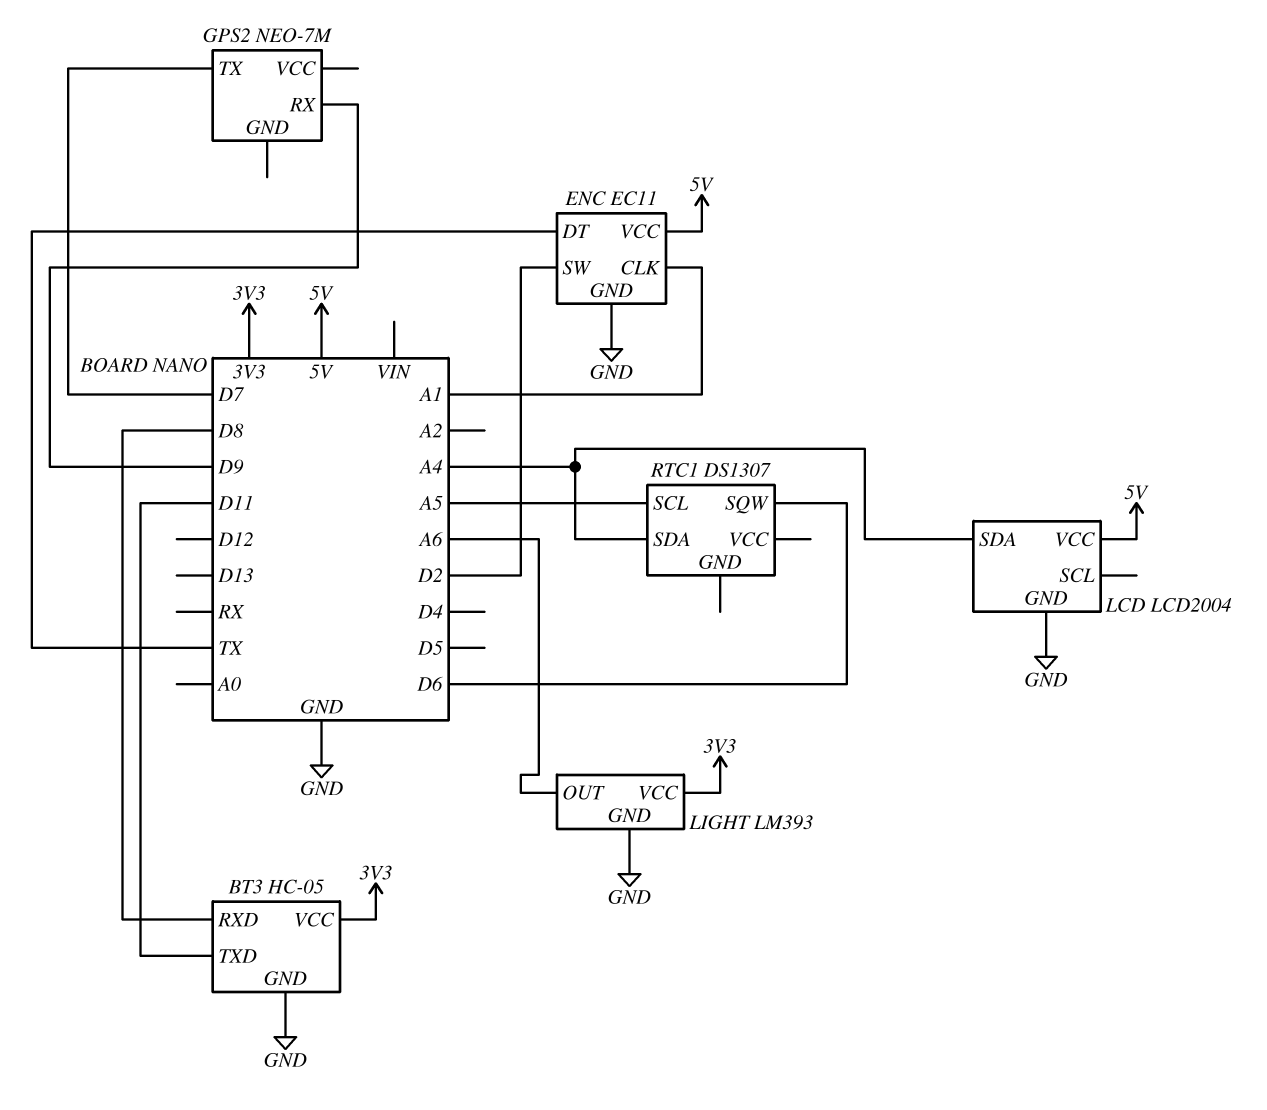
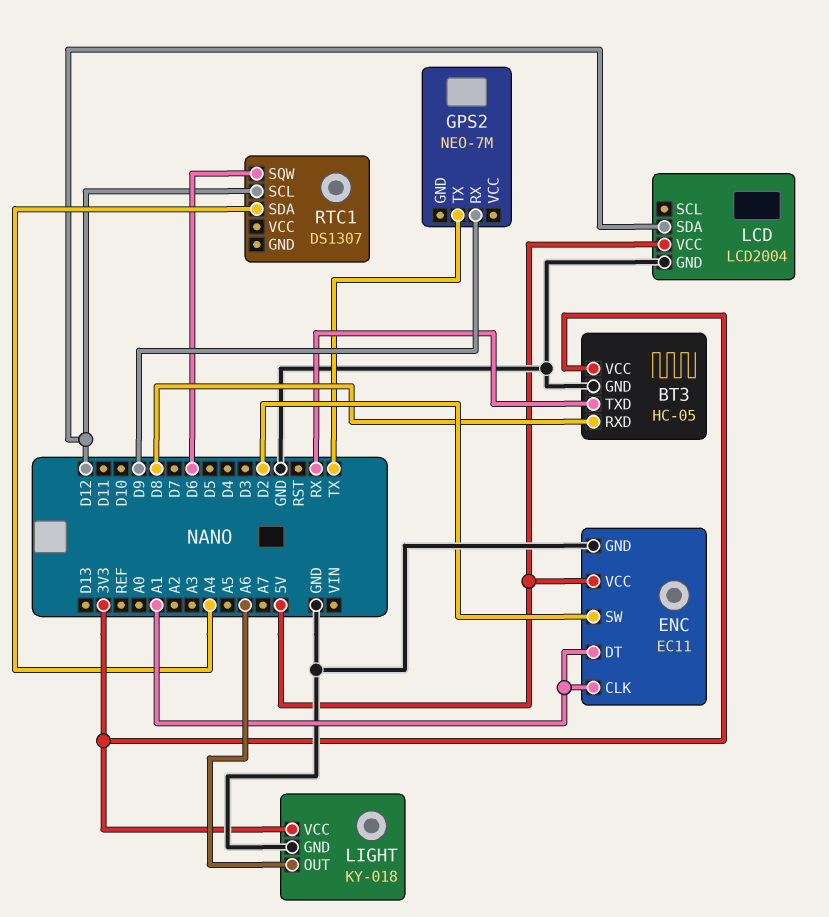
BT3 pin TXD: D11 -> RX
ENC pin DT: TX -> A1
GPS2 pin TX: D7 -> TX
LCD pin SDA: A4 -> D12
LIGHT: LM393 -> KY-018
RTC1 pin SCL: A5 -> D12

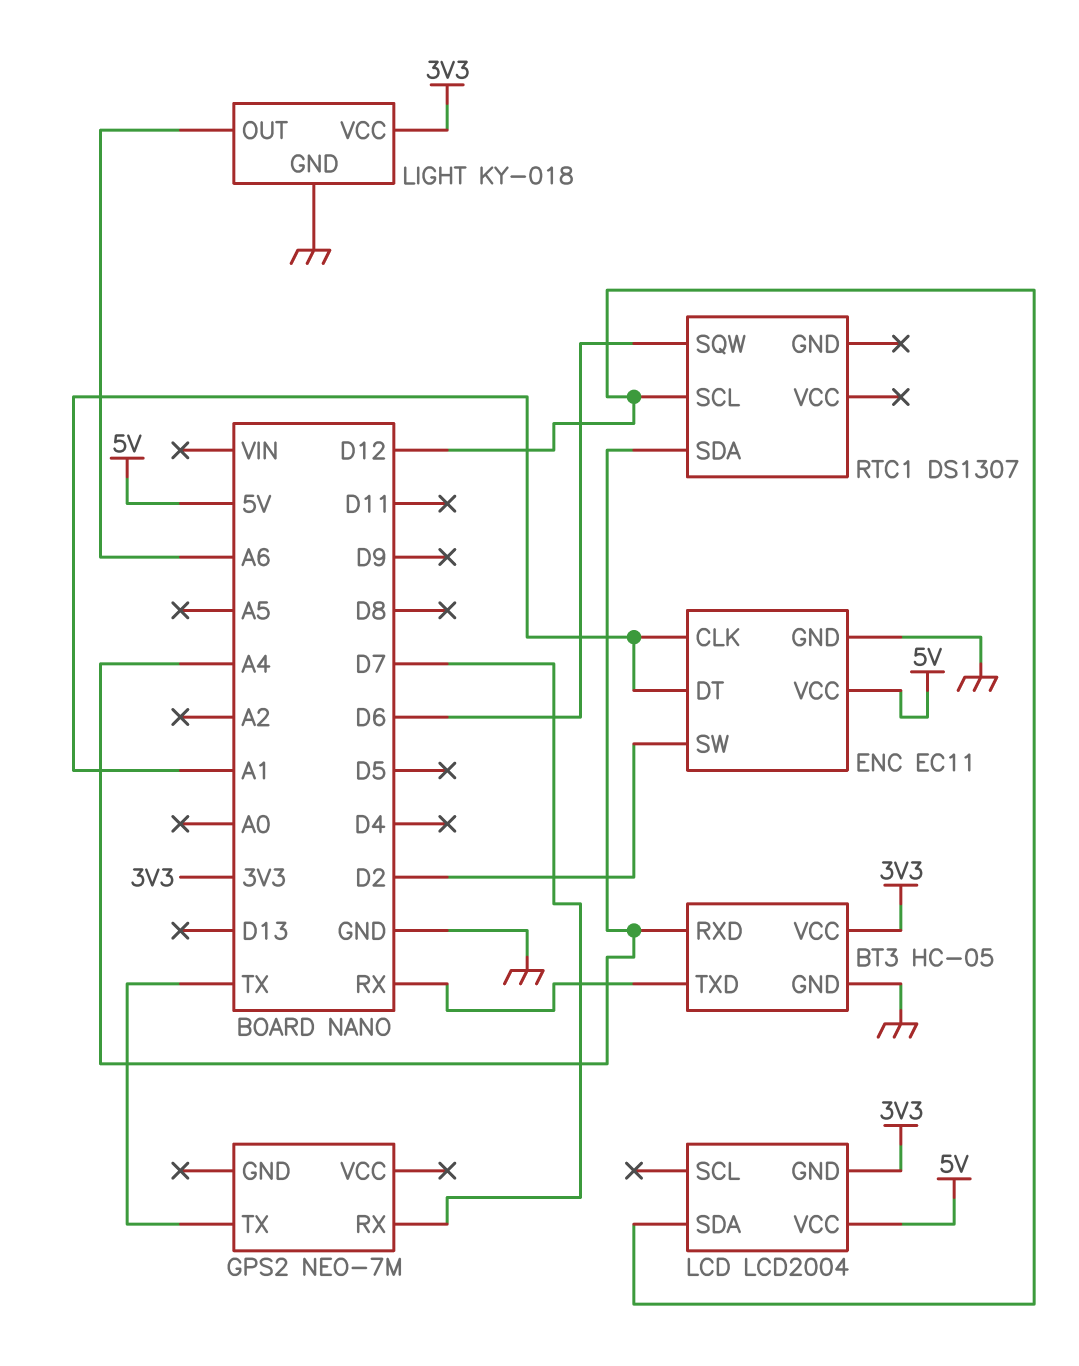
BT3 pin RXD: D8 -> A4
GPS2 pin RX: D9 -> D7
LCD pin GND: GND -> 3V3

